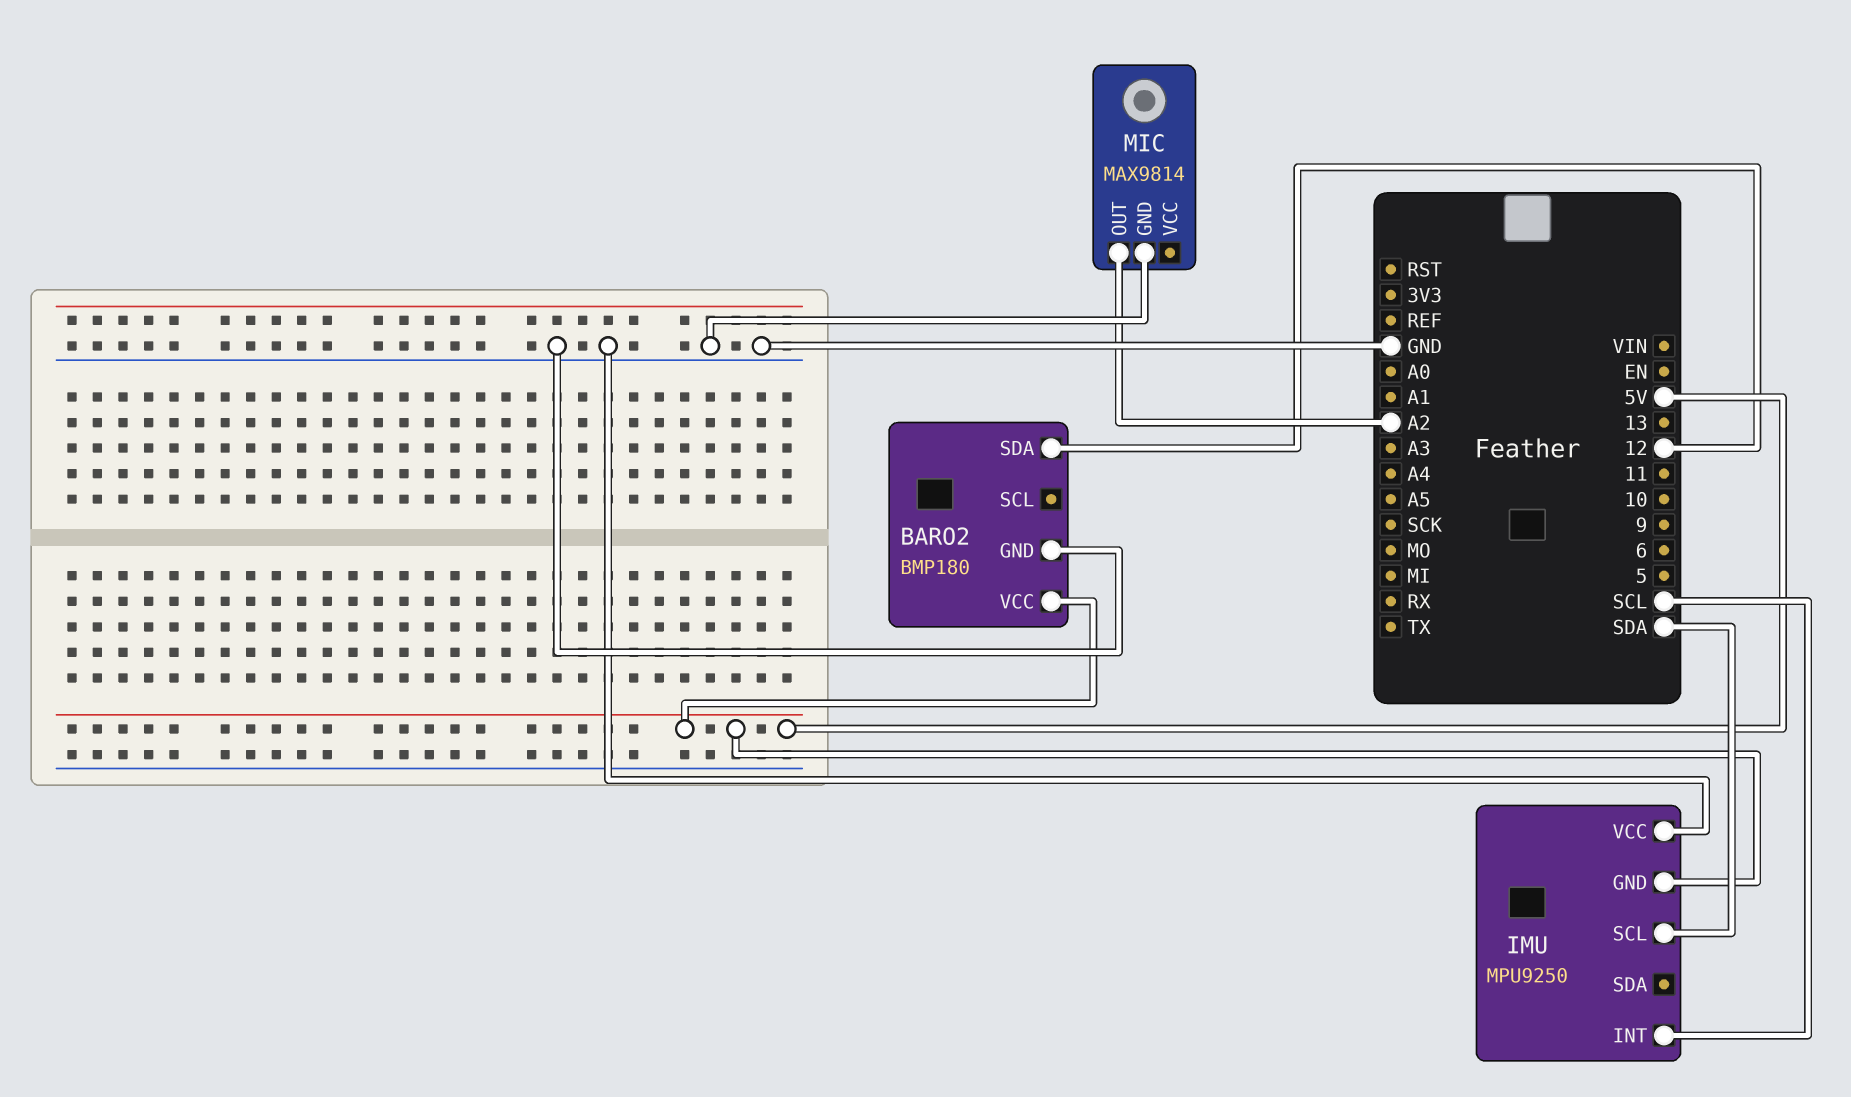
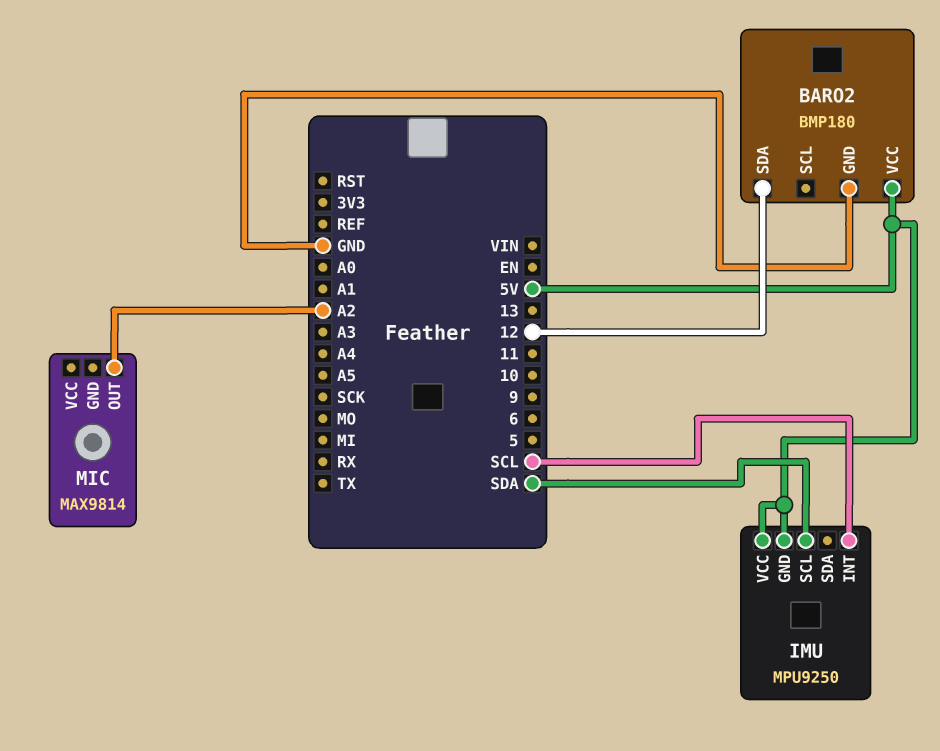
IMU pin VCC: GND -> 5V
MIC pin GND: GND -> none

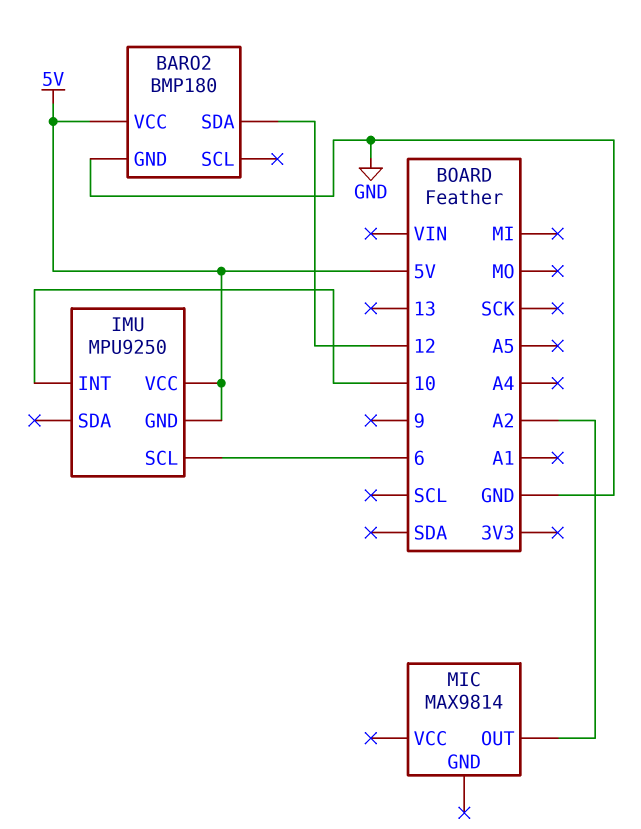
IMU pin INT: SCL -> 10
IMU pin SCL: SDA -> 6

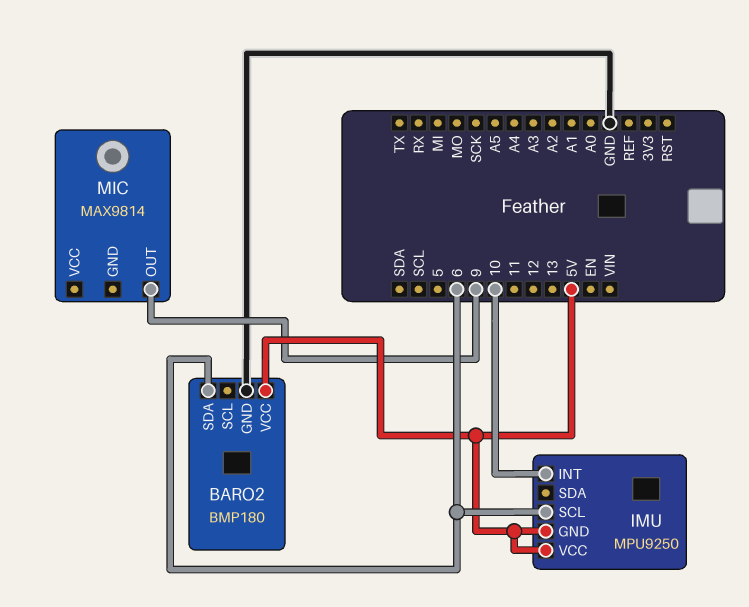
BARO2 pin SDA: 12 -> 6
MIC pin OUT: A2 -> 9

